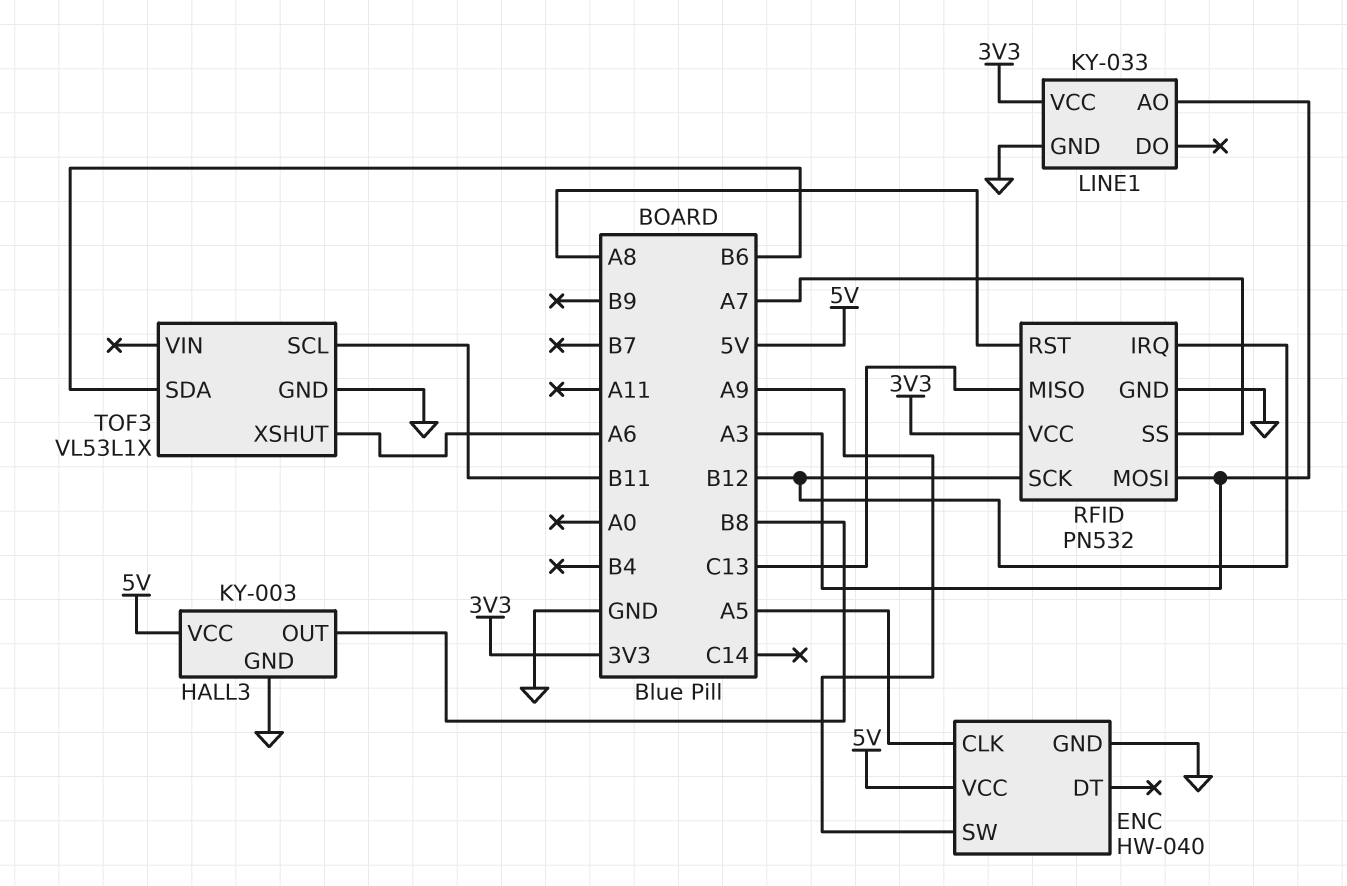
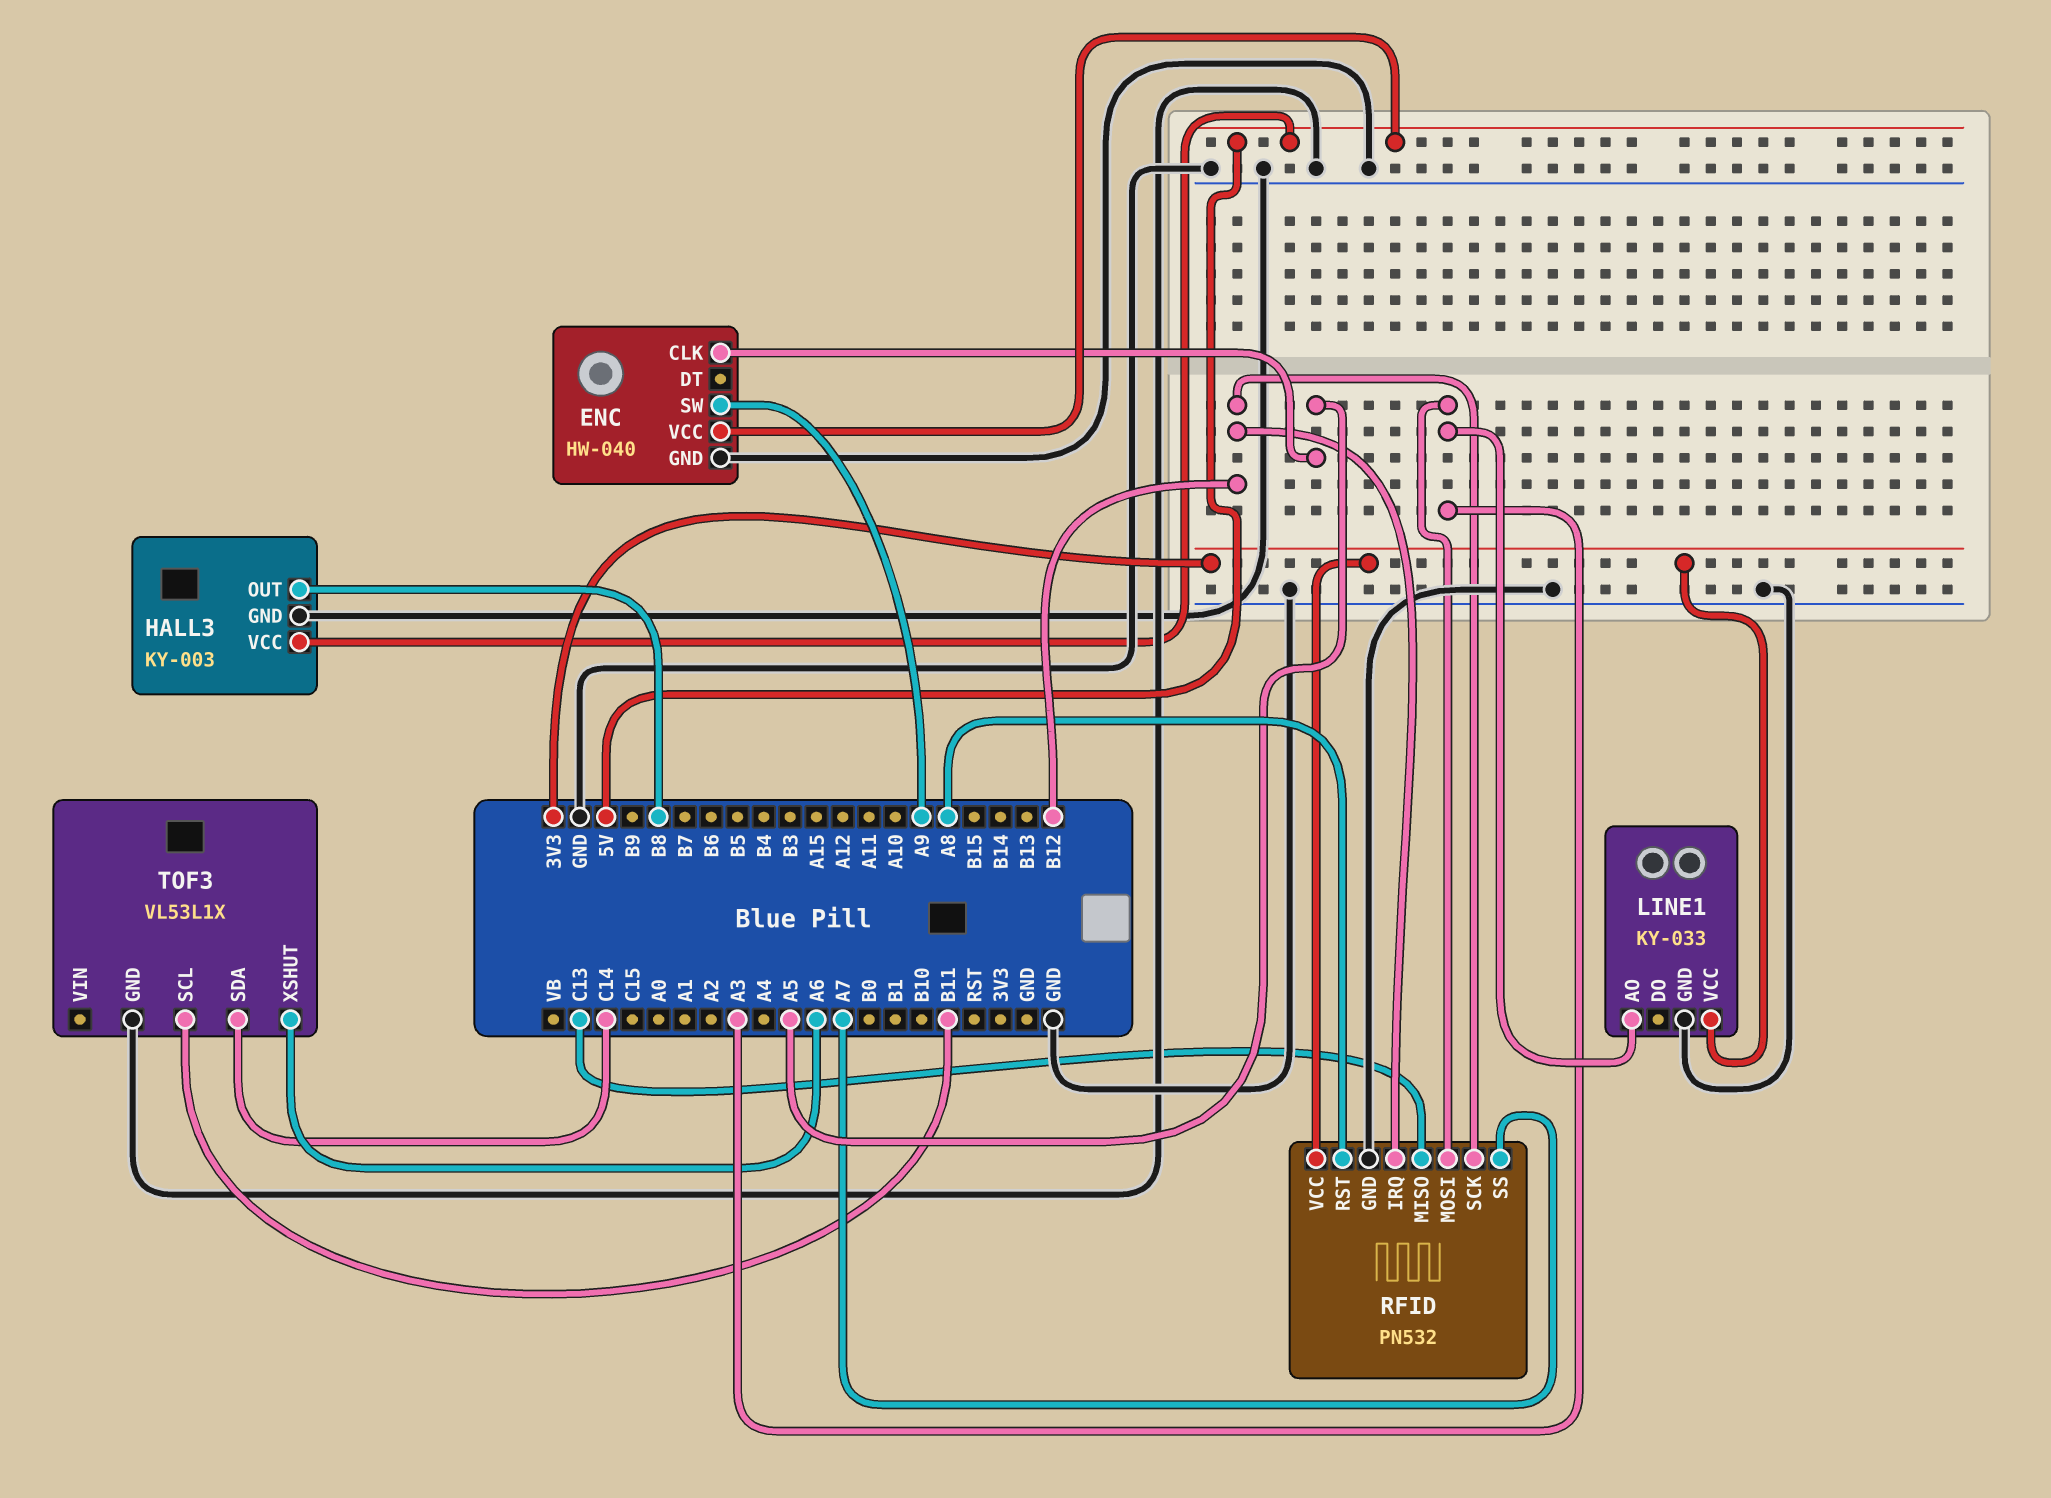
TOF3 pin SDA: B6 -> C14

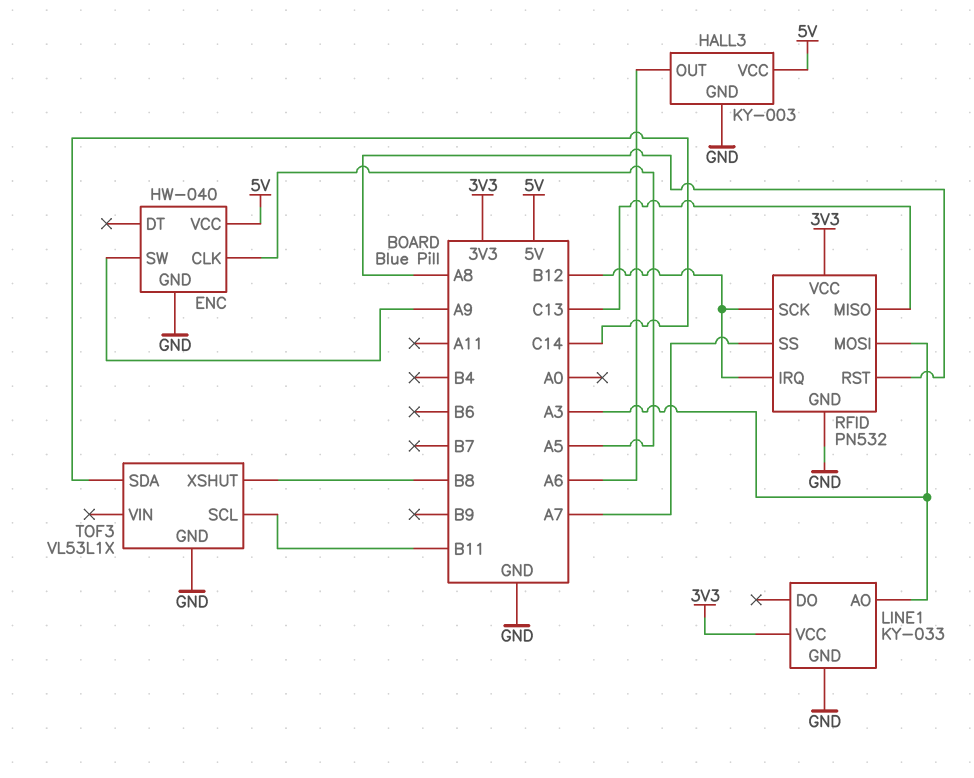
HALL3 pin OUT: B8 -> A6
TOF3 pin XSHUT: A6 -> B8

